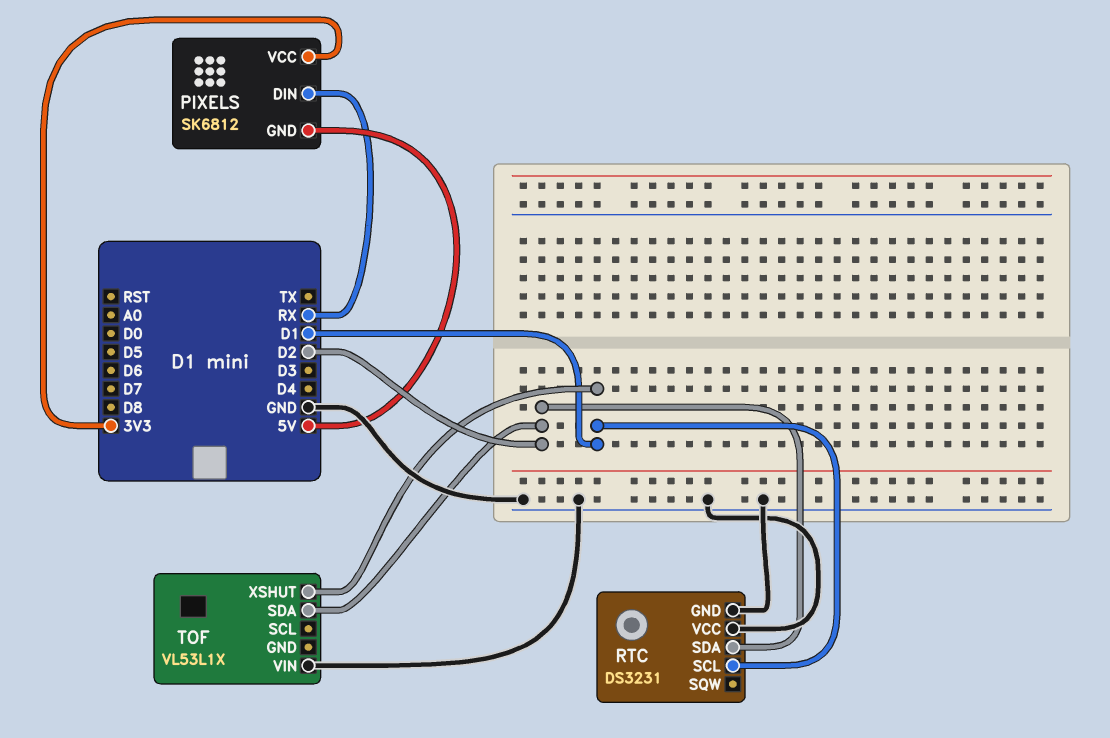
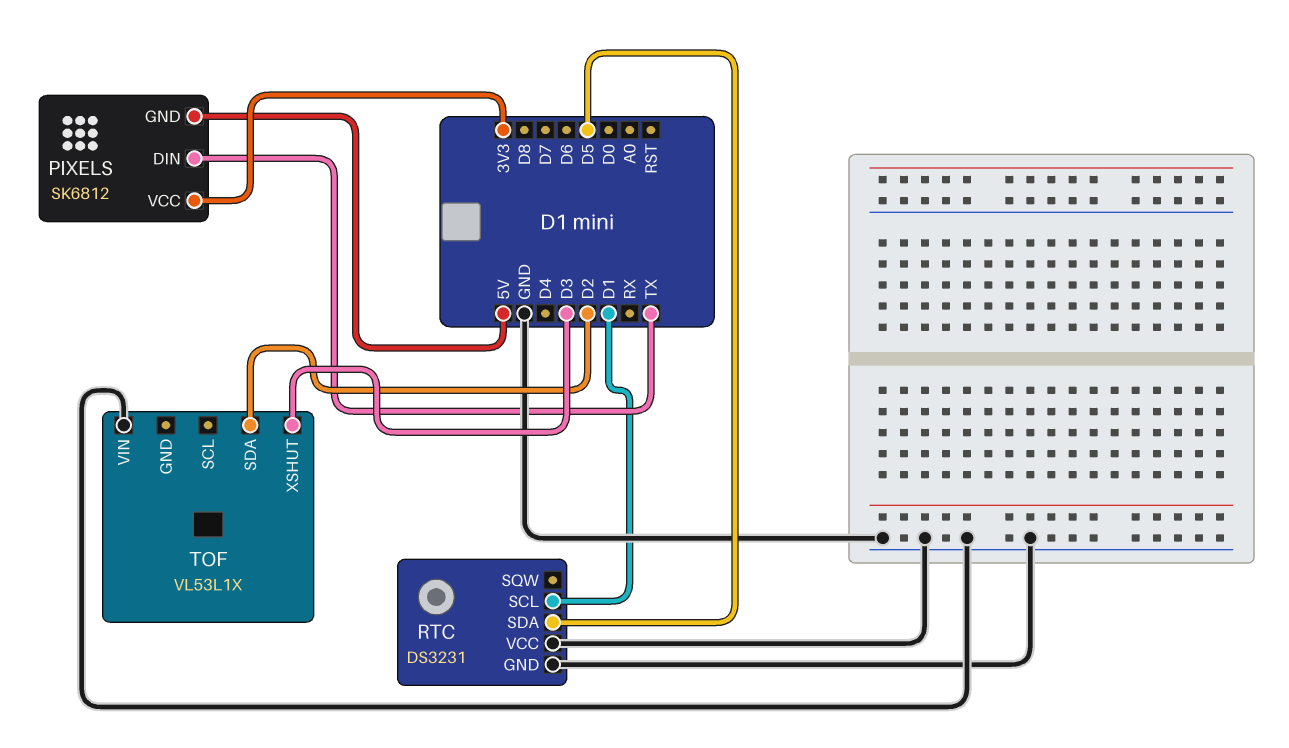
PIXELS pin DIN: RX -> TX
RTC pin SDA: D2 -> D5
TOF pin XSHUT: D1 -> D3

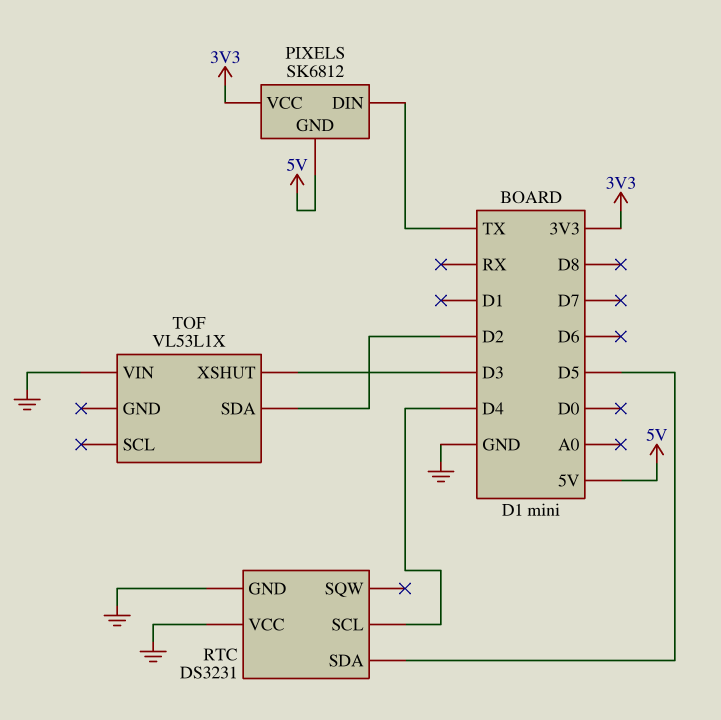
RTC pin SCL: D1 -> D4

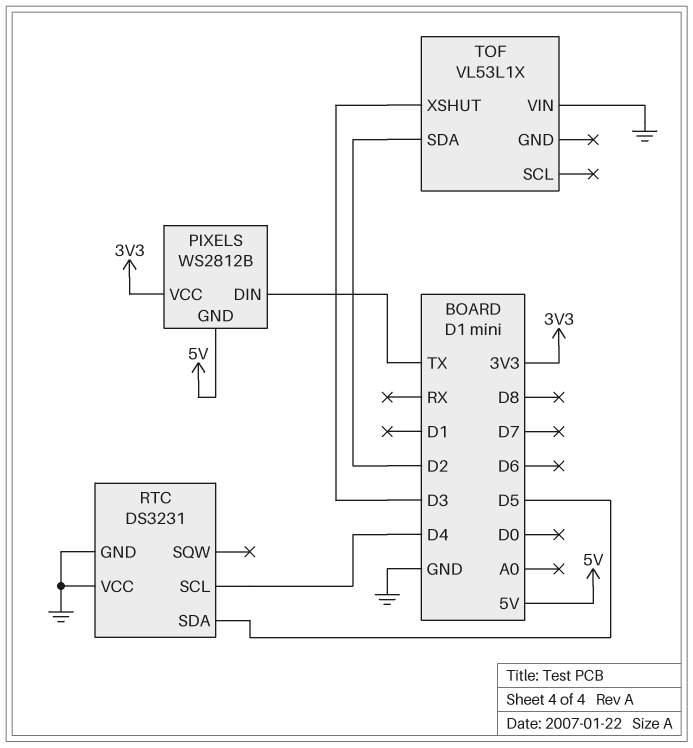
PIXELS: SK6812 -> WS2812B

